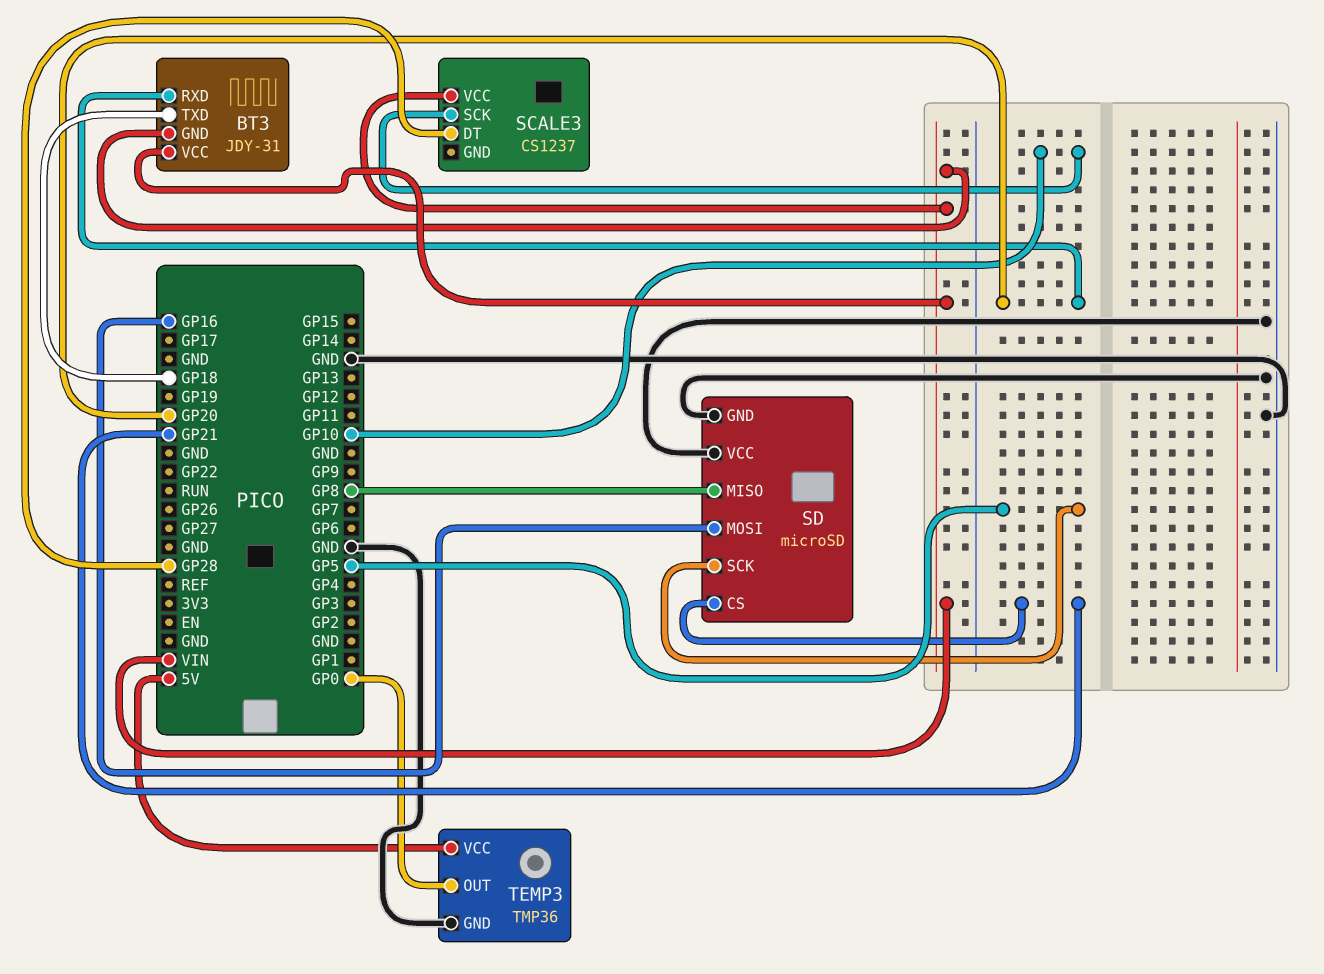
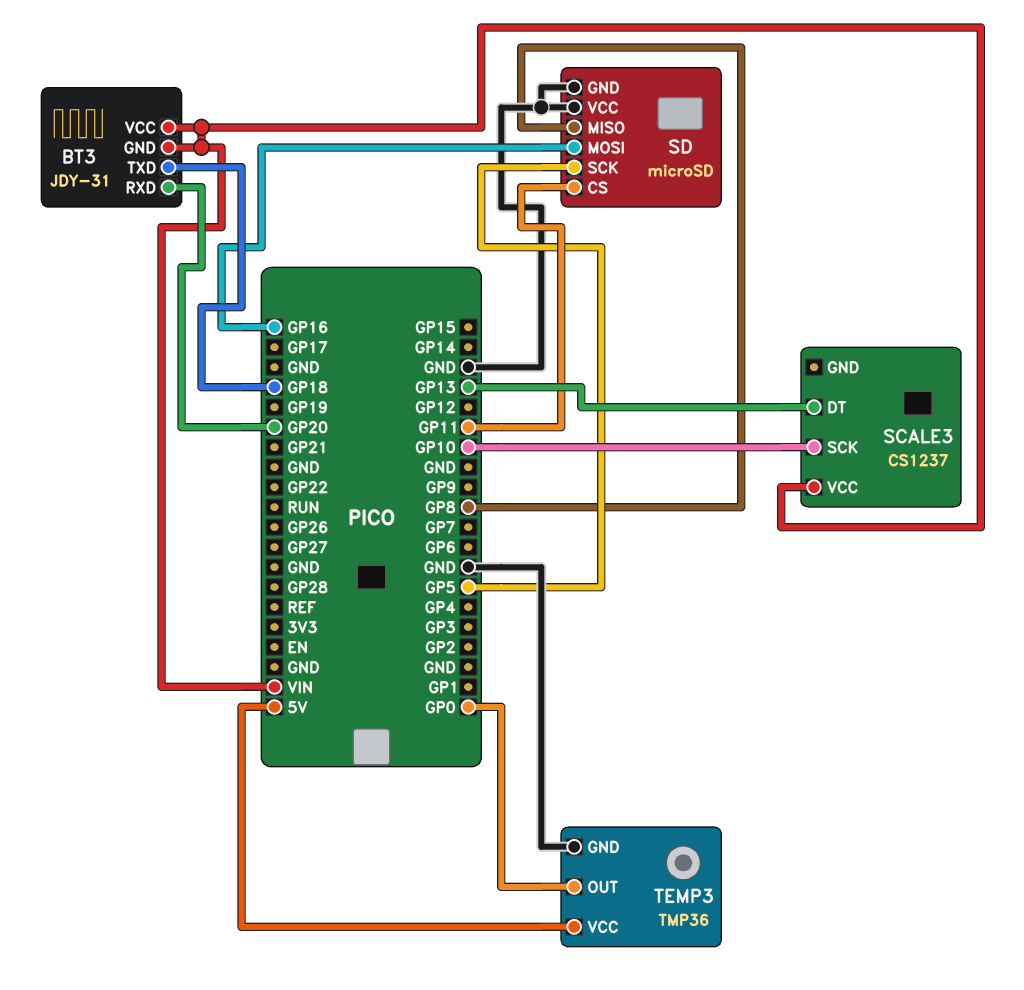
SCALE3 pin DT: GP28 -> GP13
SD pin CS: GP21 -> GP11

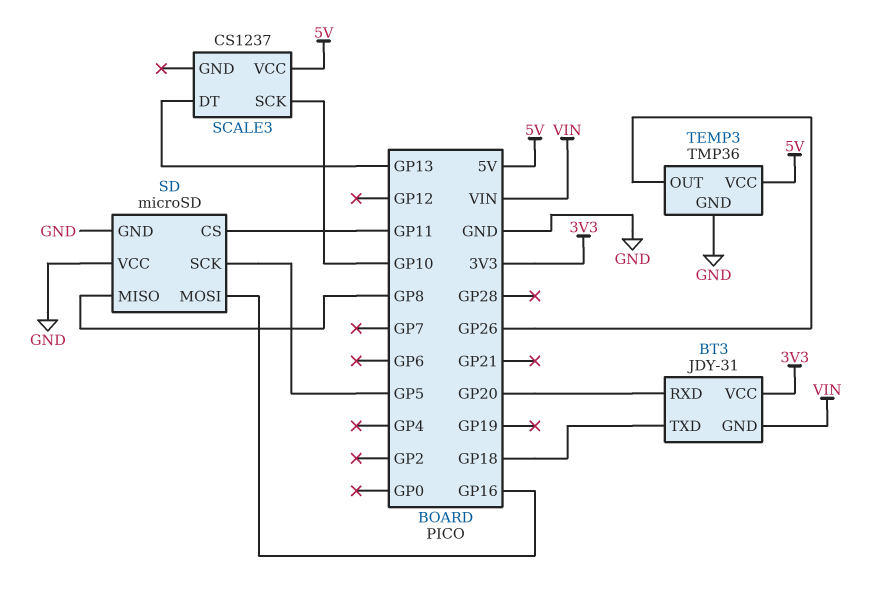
BT3 pin VCC: VIN -> 3V3
SCALE3 pin VCC: VIN -> 5V
TEMP3 pin OUT: GP0 -> GP26

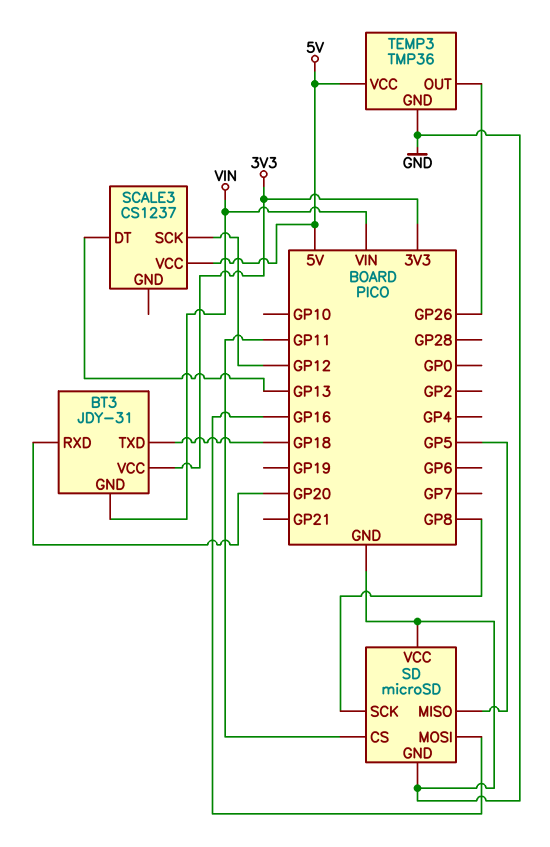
SCALE3 pin SCK: GP10 -> GP12
SD pin MISO: GP8 -> GP5
SD pin SCK: GP5 -> GP8

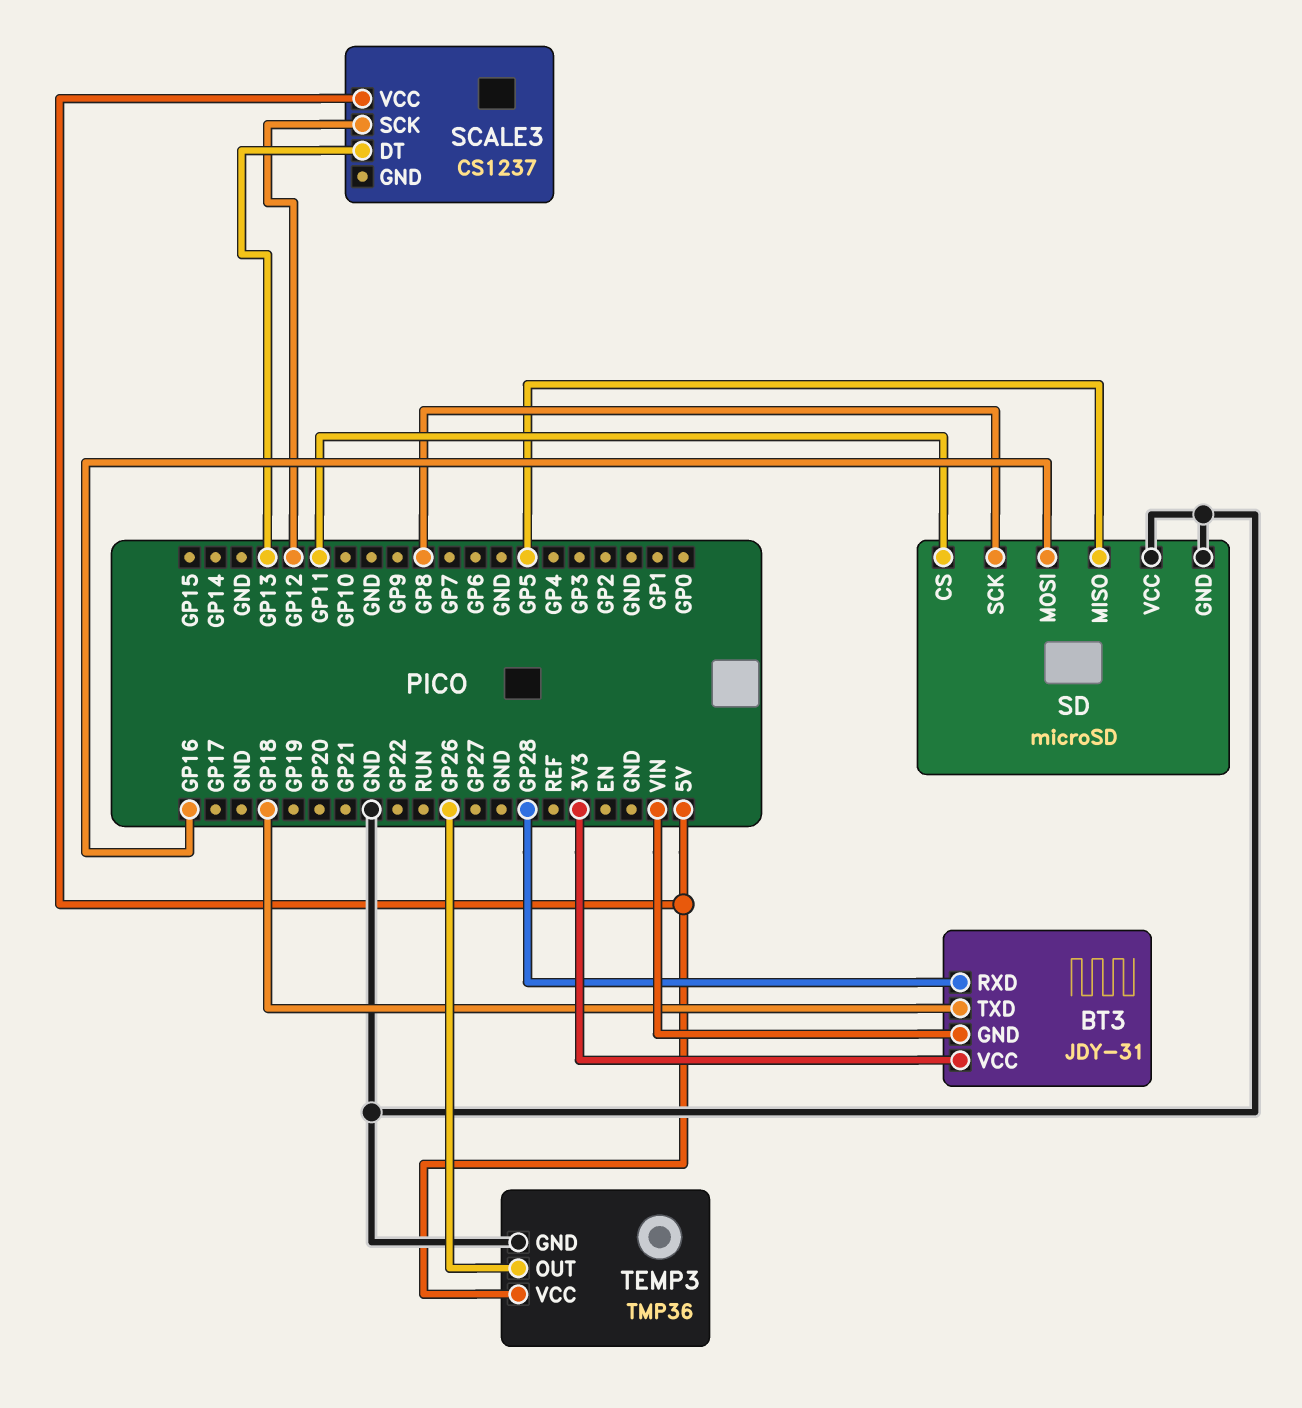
BT3 pin RXD: GP20 -> GP28

